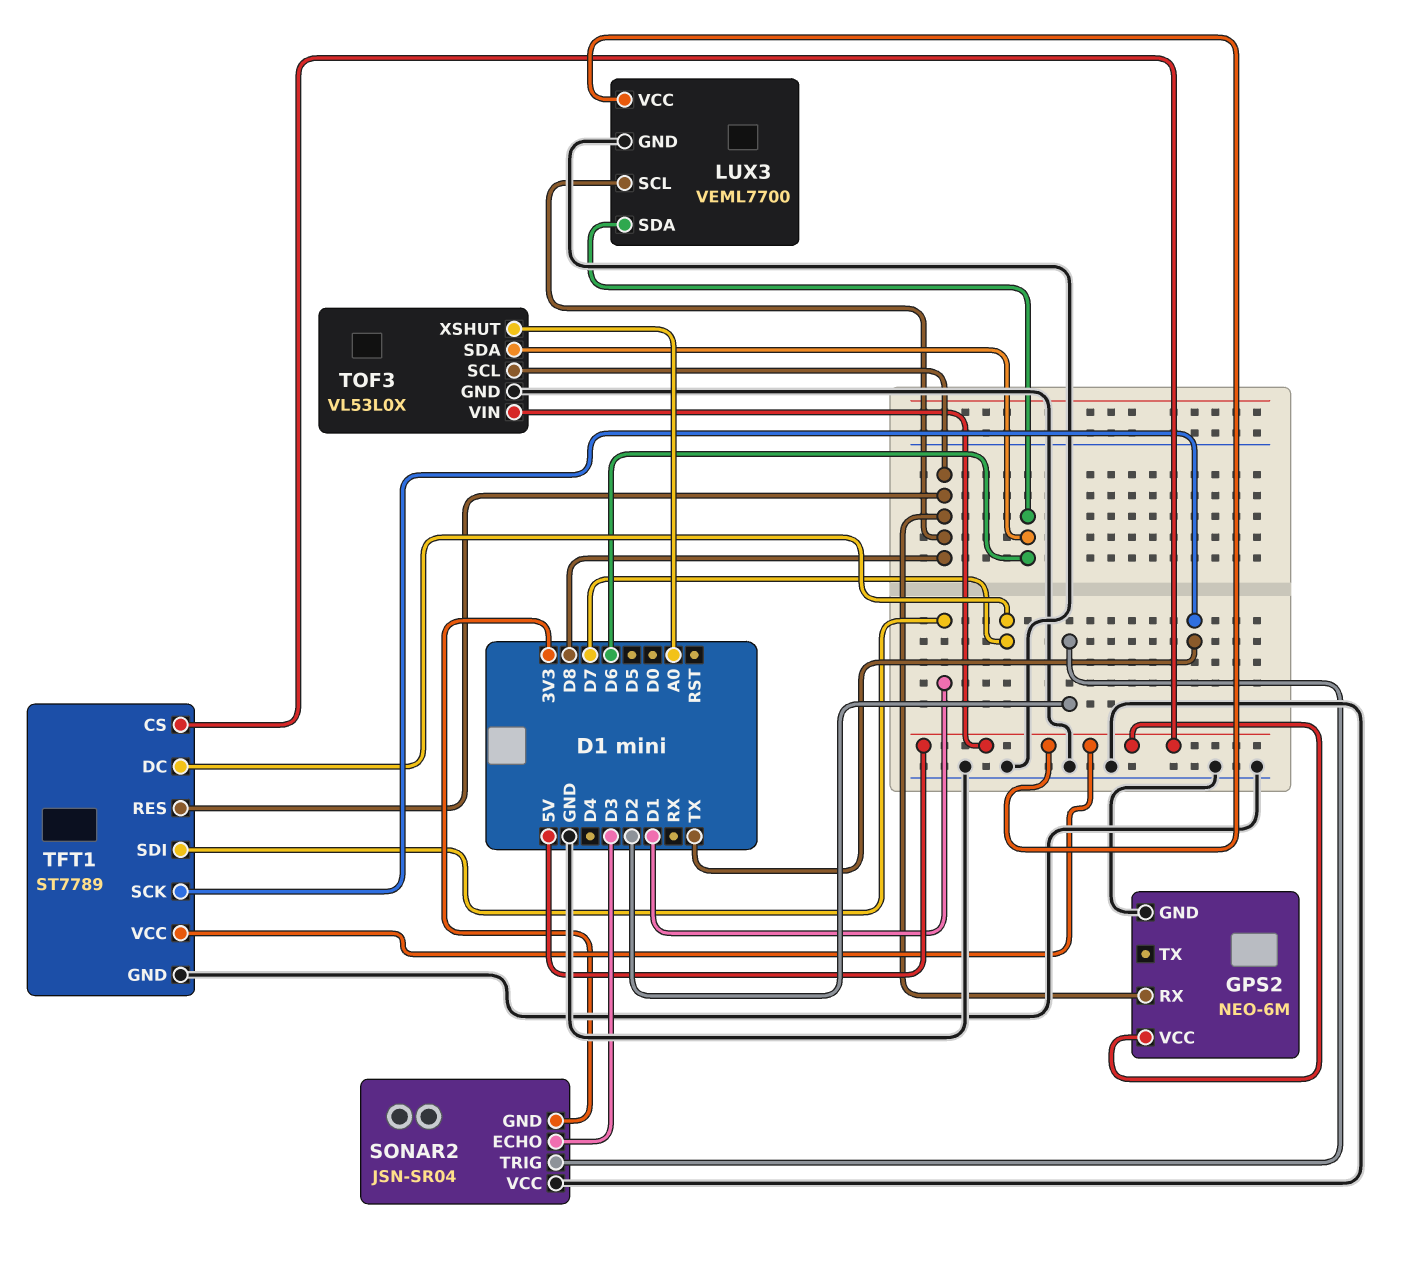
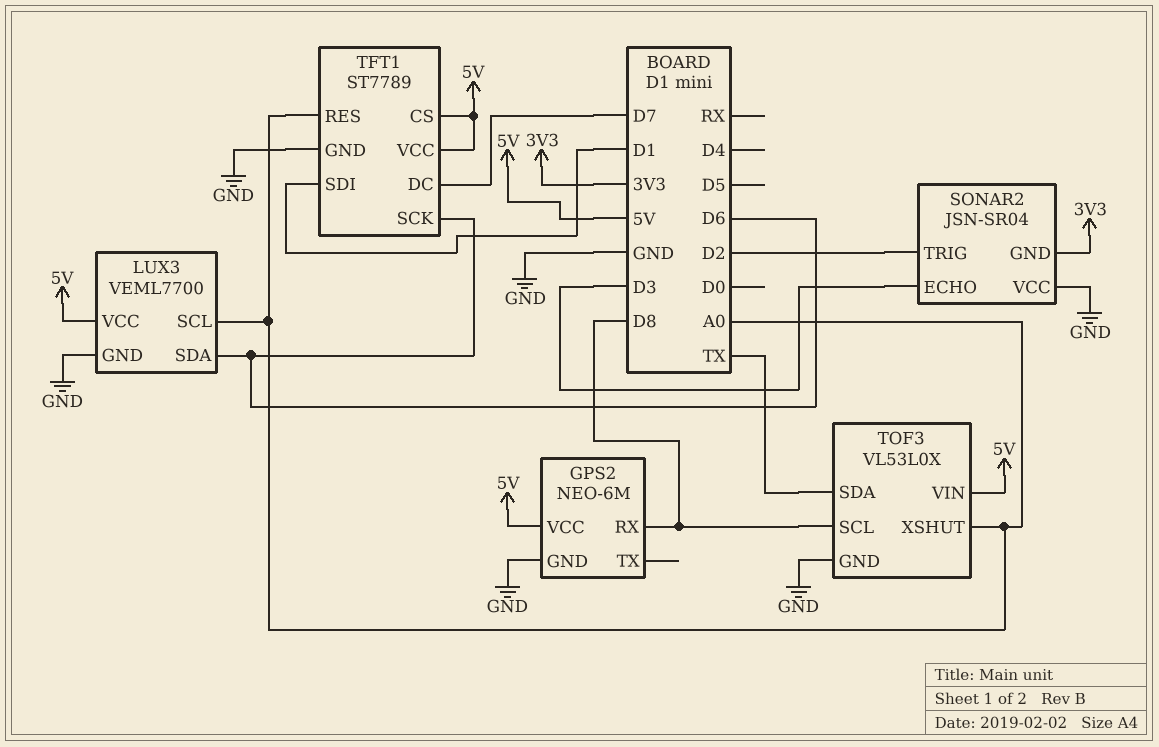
LUX3 pin SCL: D8 -> A0
TFT1 pin RES: D8 -> A0
TFT1 pin SCK: TX -> D6
TOF3 pin SDA: D6 -> TX

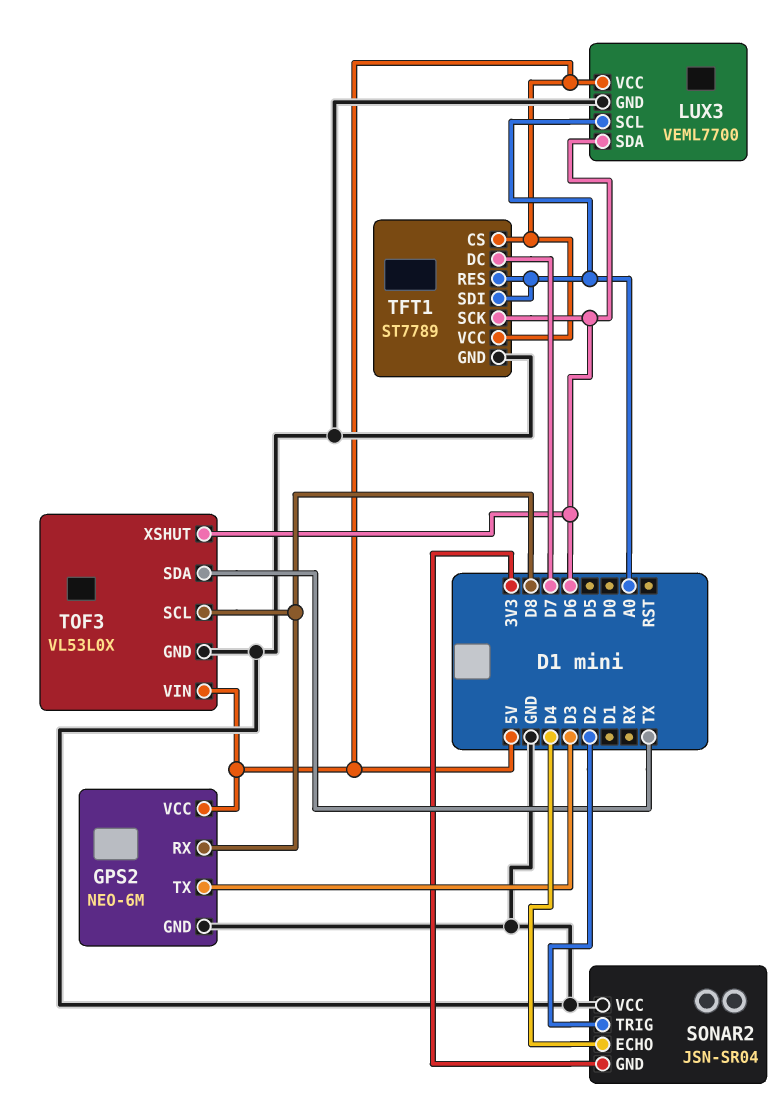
GPS2 pin TX: none -> D3
SONAR2 pin ECHO: D3 -> D4
TFT1 pin SDI: D1 -> A0
TOF3 pin XSHUT: A0 -> D6

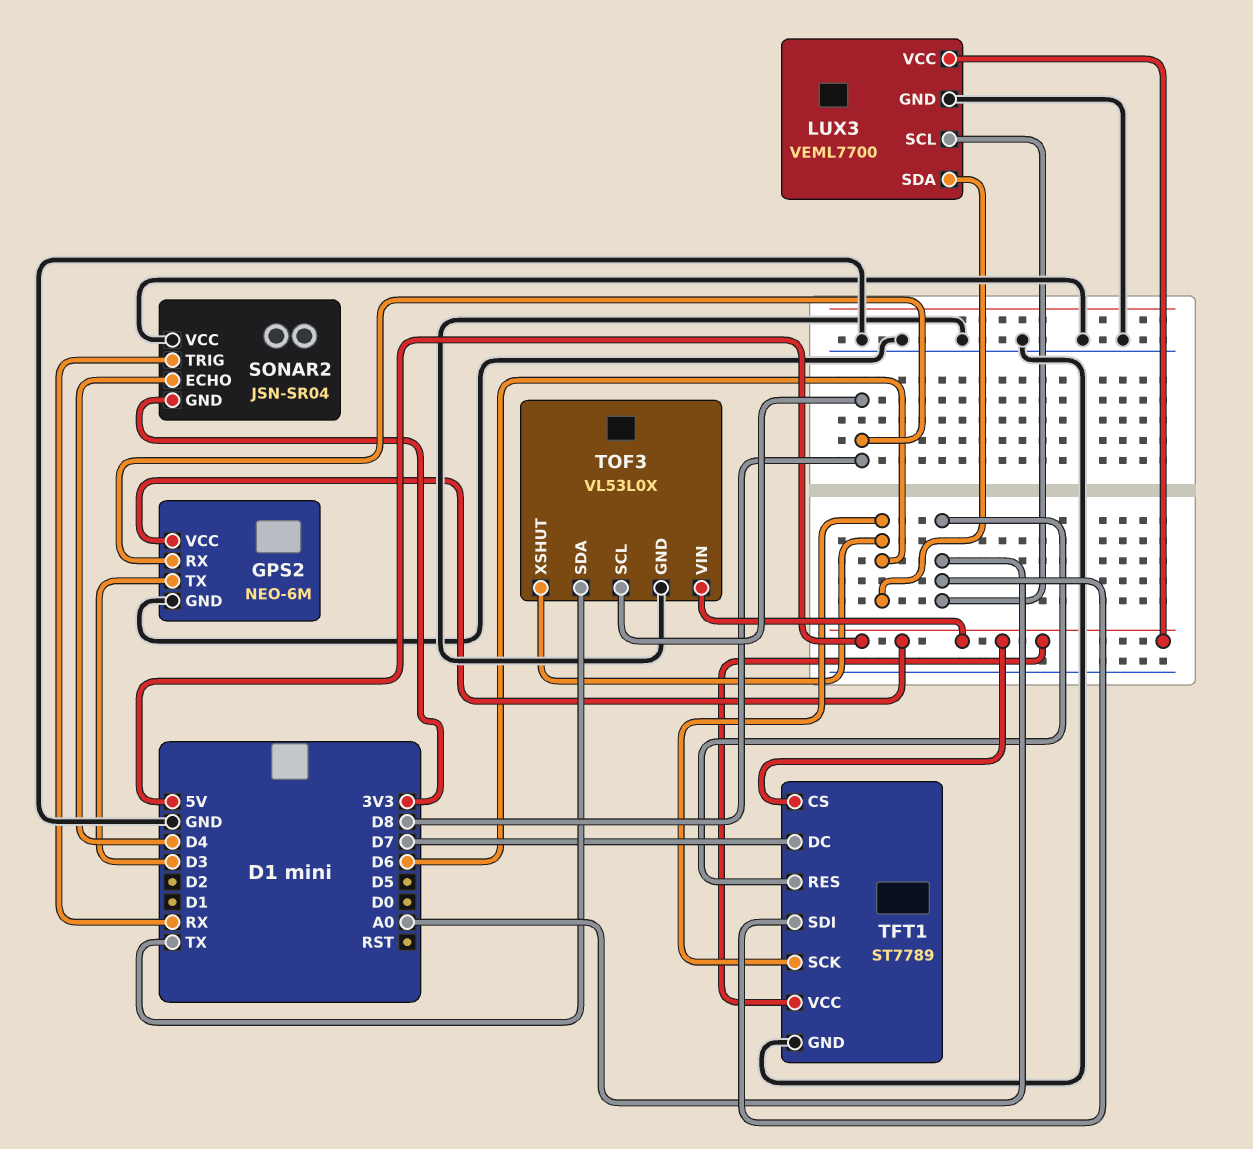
SONAR2 pin TRIG: D2 -> RX

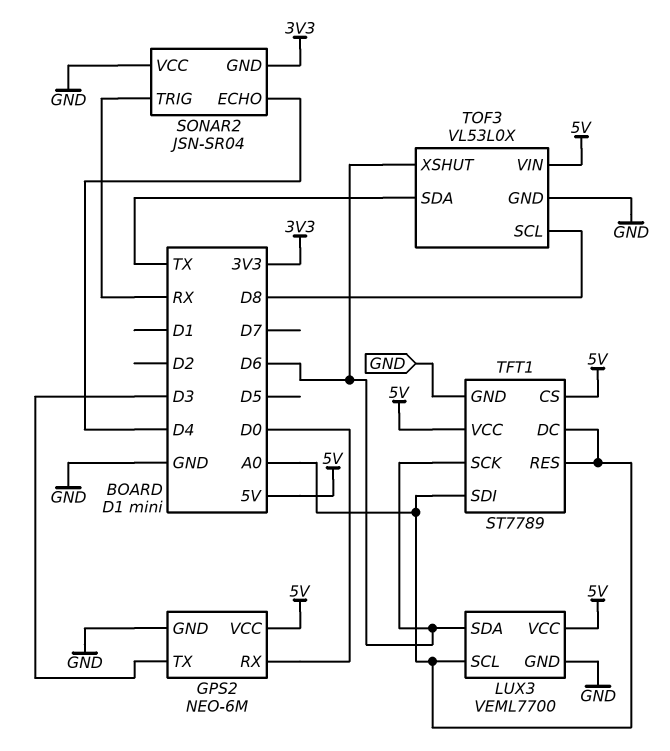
GPS2 pin RX: D8 -> D0
TFT1 pin DC: D7 -> A0

